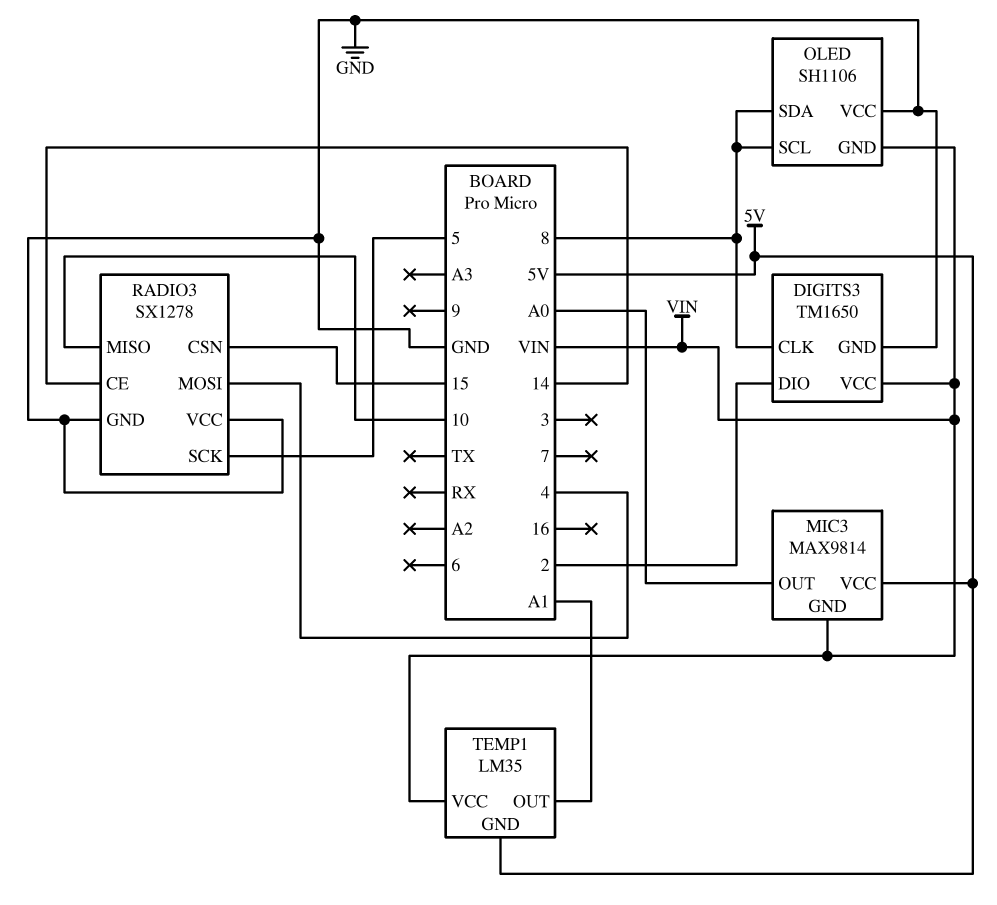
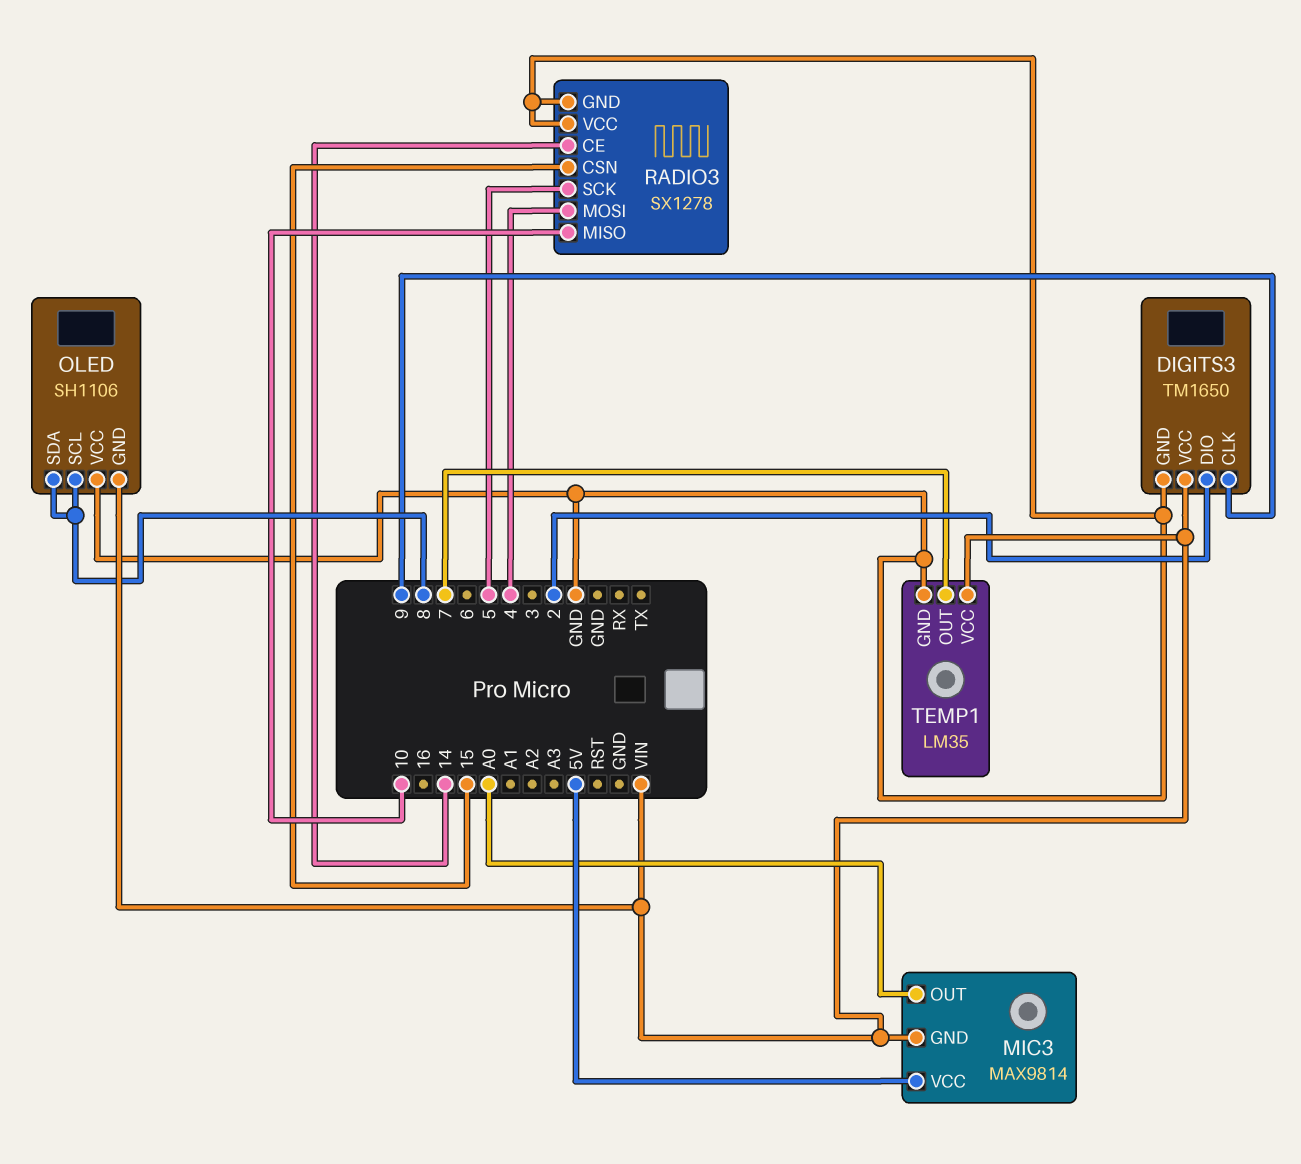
DIGITS3 pin CLK: 8 -> 9
TEMP1 pin GND: 5V -> GND
TEMP1 pin OUT: A1 -> 7

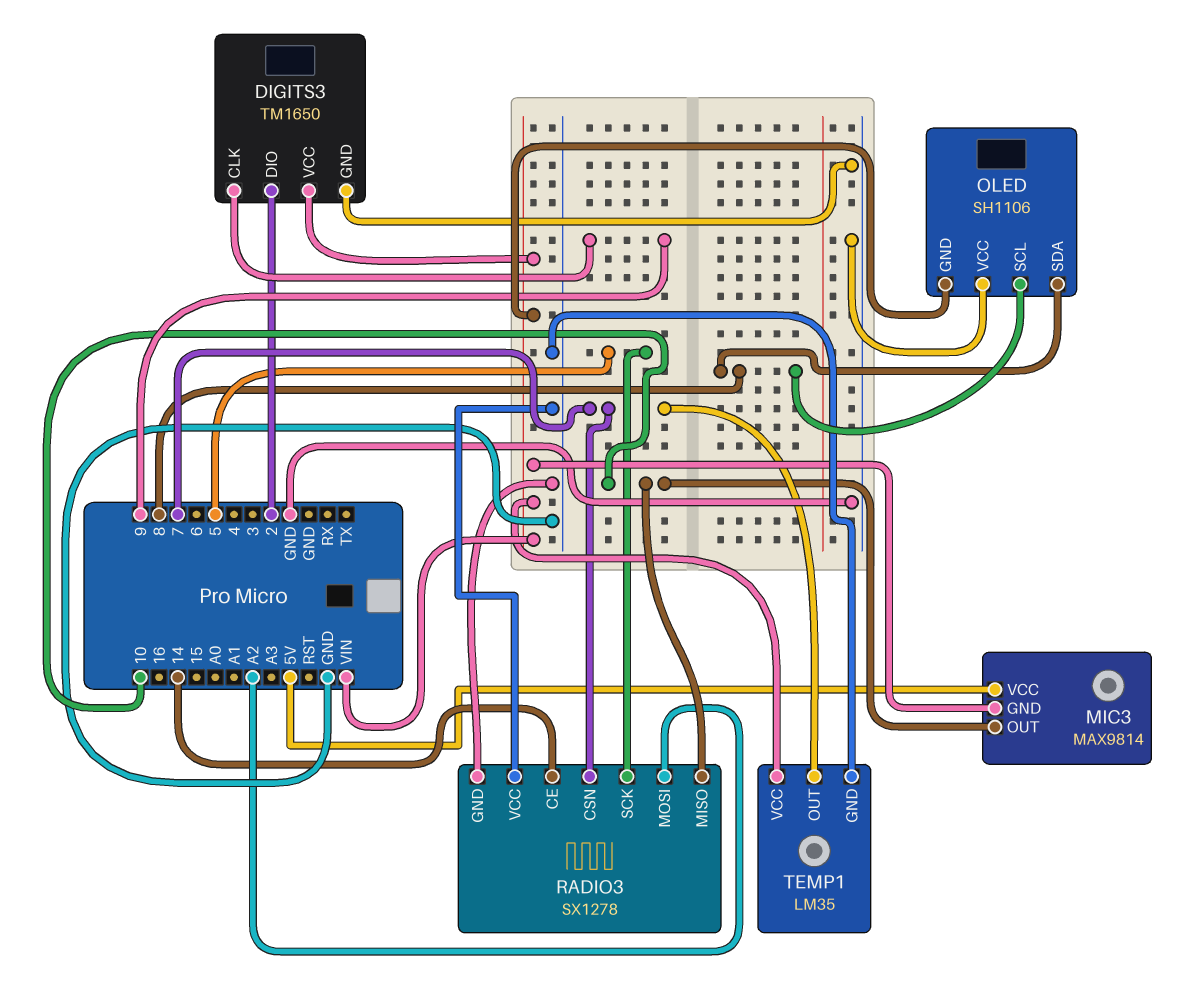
MIC3 pin OUT: A0 -> 10
RADIO3 pin CSN: 15 -> 7
RADIO3 pin MOSI: 4 -> A2

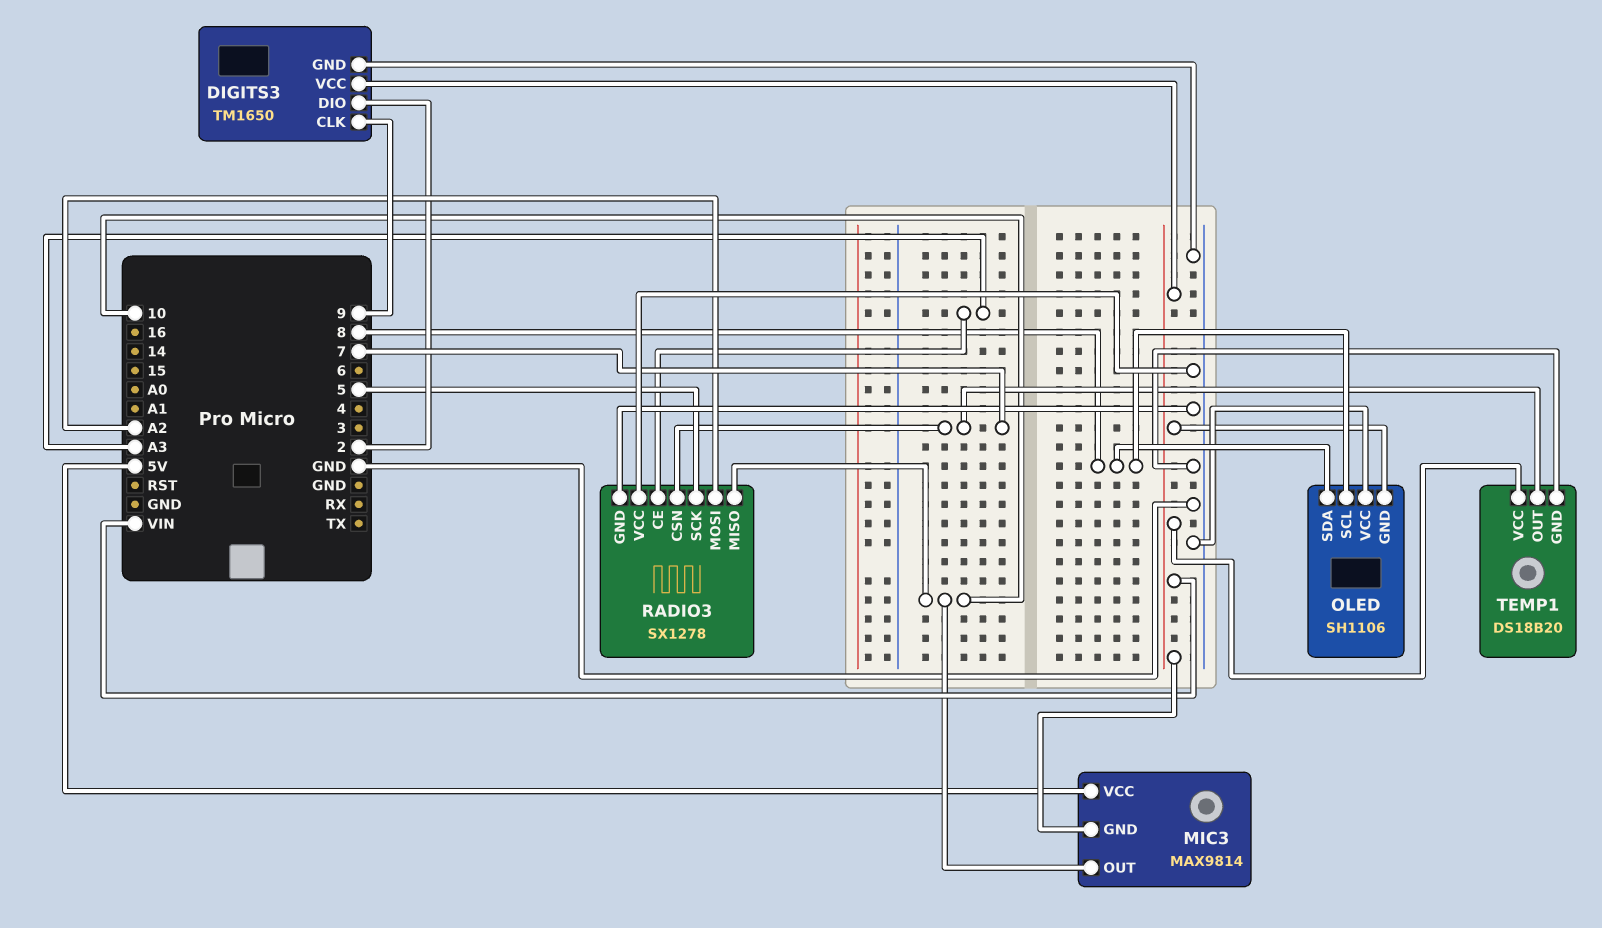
RADIO3 pin CE: 14 -> A3
TEMP1: LM35 -> DS18B20

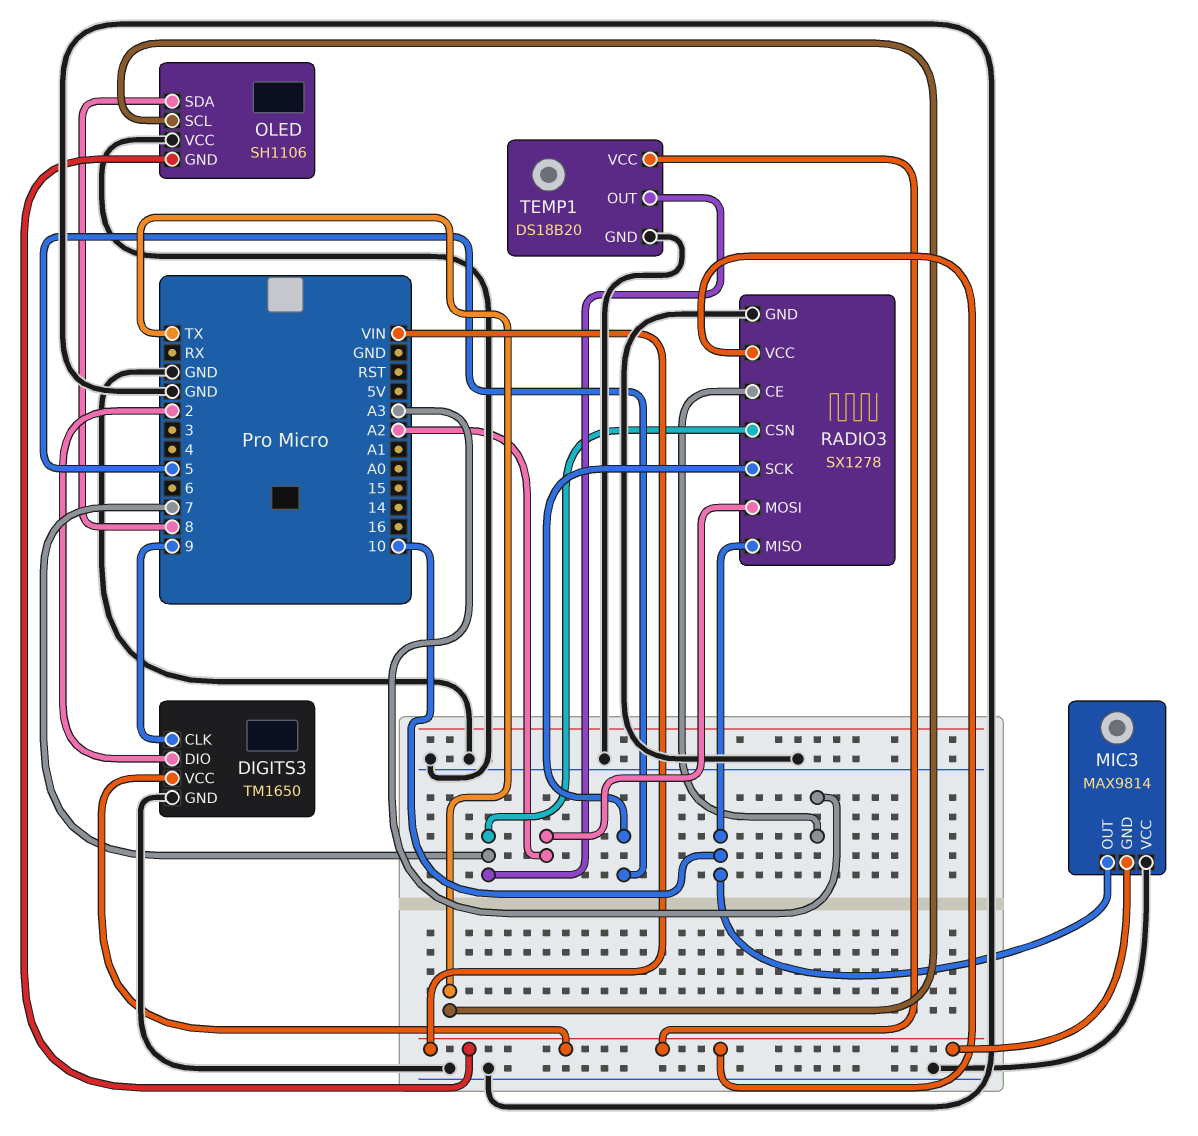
MIC3 pin VCC: 5V -> GND
OLED pin SCL: 8 -> TX
RADIO3 pin VCC: GND -> VIN

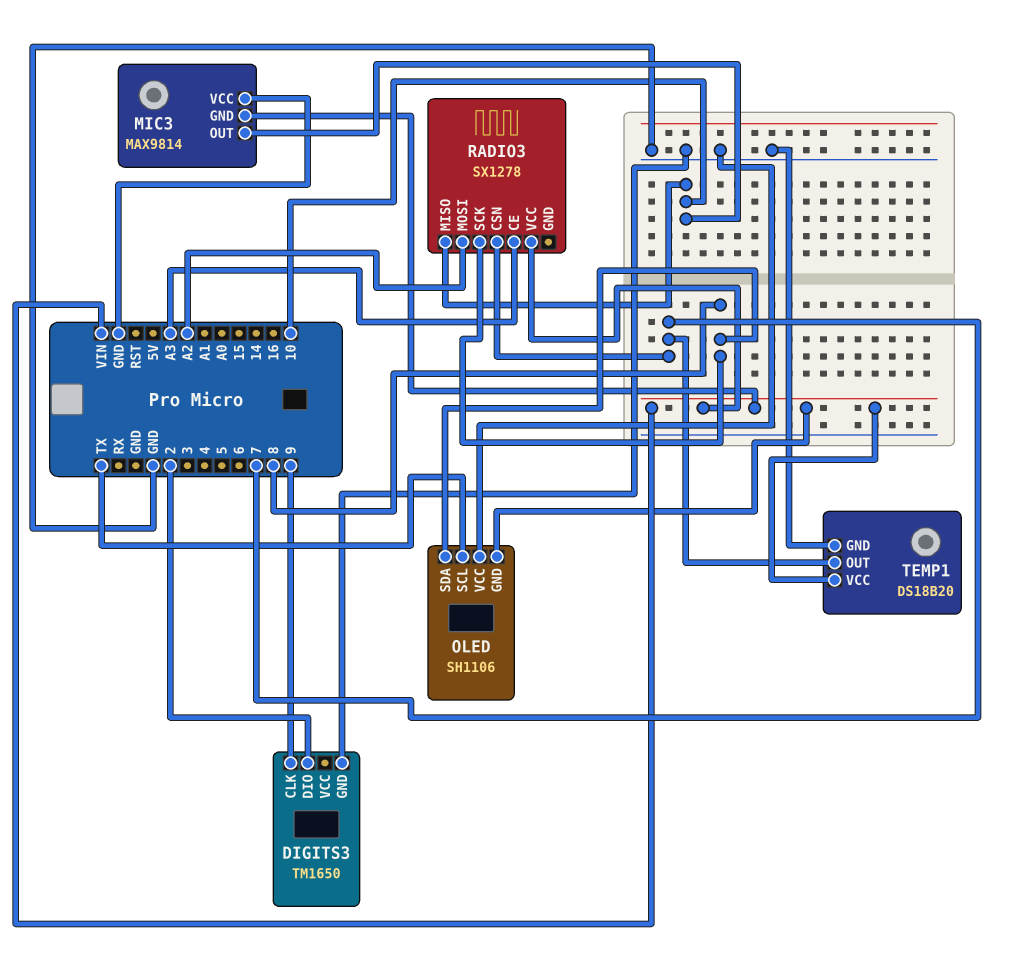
DIGITS3 pin VCC: VIN -> none
RADIO3 pin GND: GND -> none
RADIO3 pin SCK: 5 -> 8

